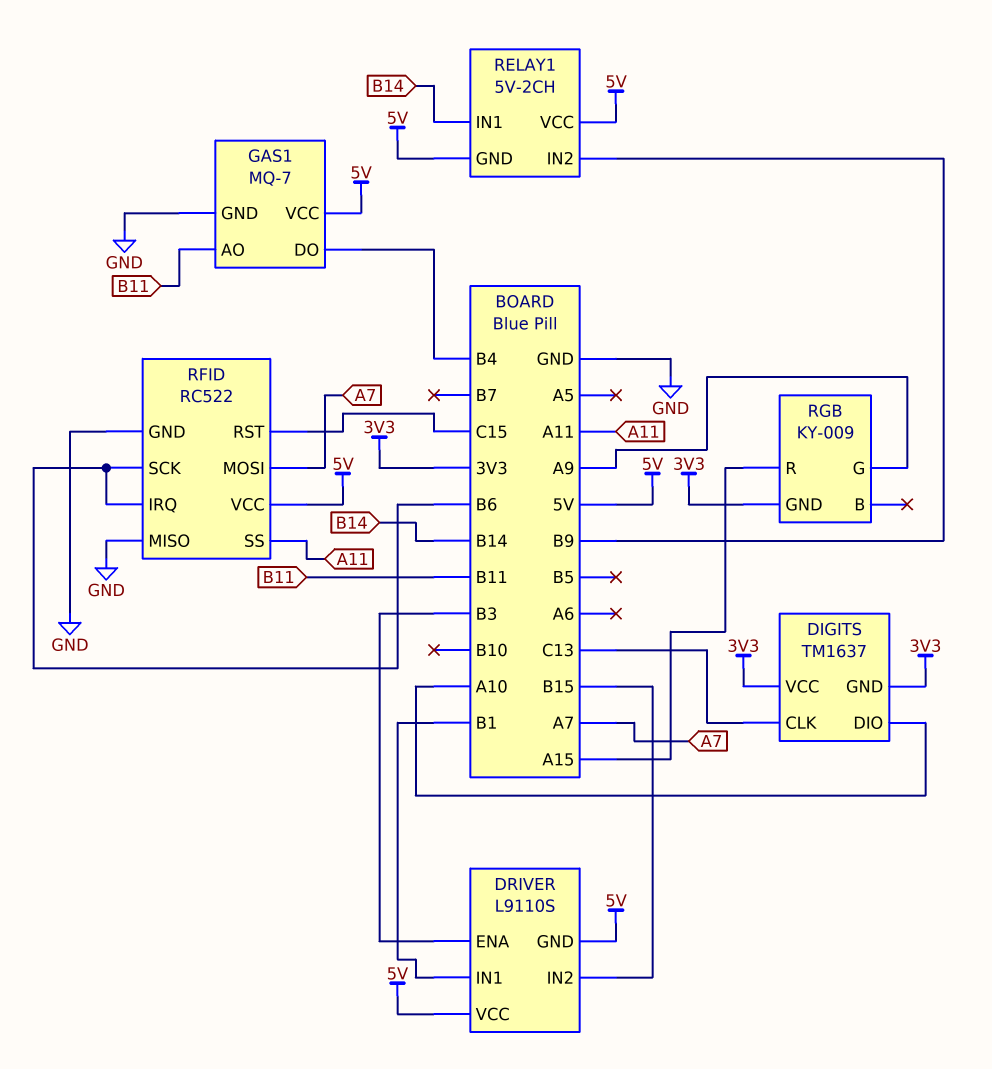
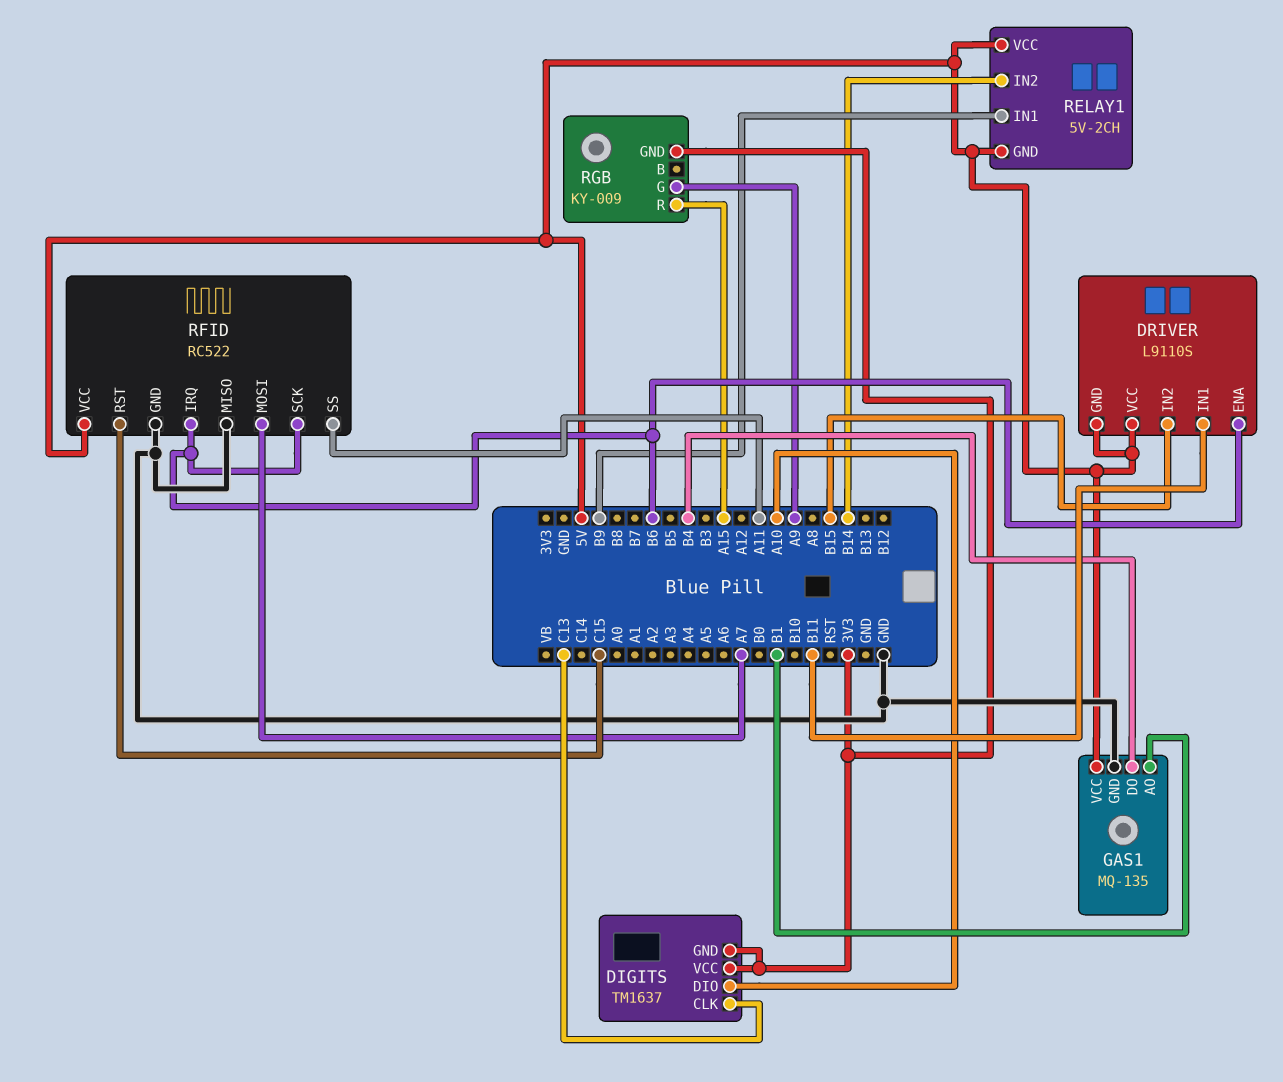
DRIVER pin ENA: B3 -> B6
DRIVER pin IN1: B1 -> B11
GAS1: MQ-7 -> MQ-135
GAS1 pin AO: B11 -> B1
RELAY1 pin IN1: B14 -> B9
RELAY1 pin IN2: B9 -> B14

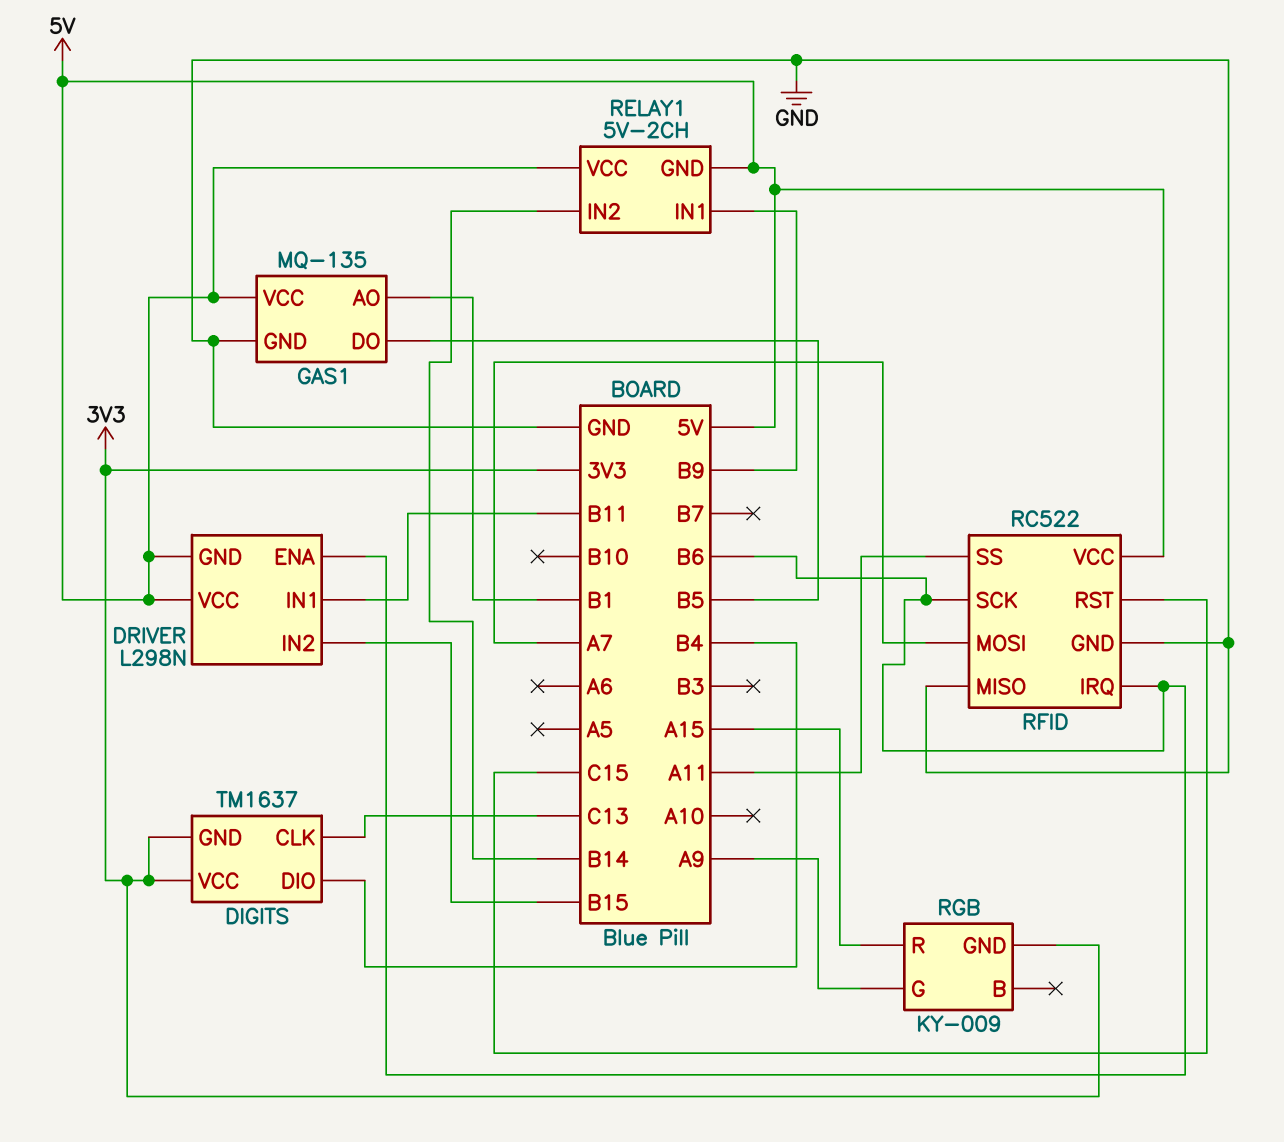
DIGITS pin DIO: A10 -> B4
DRIVER: L9110S -> L298N
GAS1 pin DO: B4 -> B5

